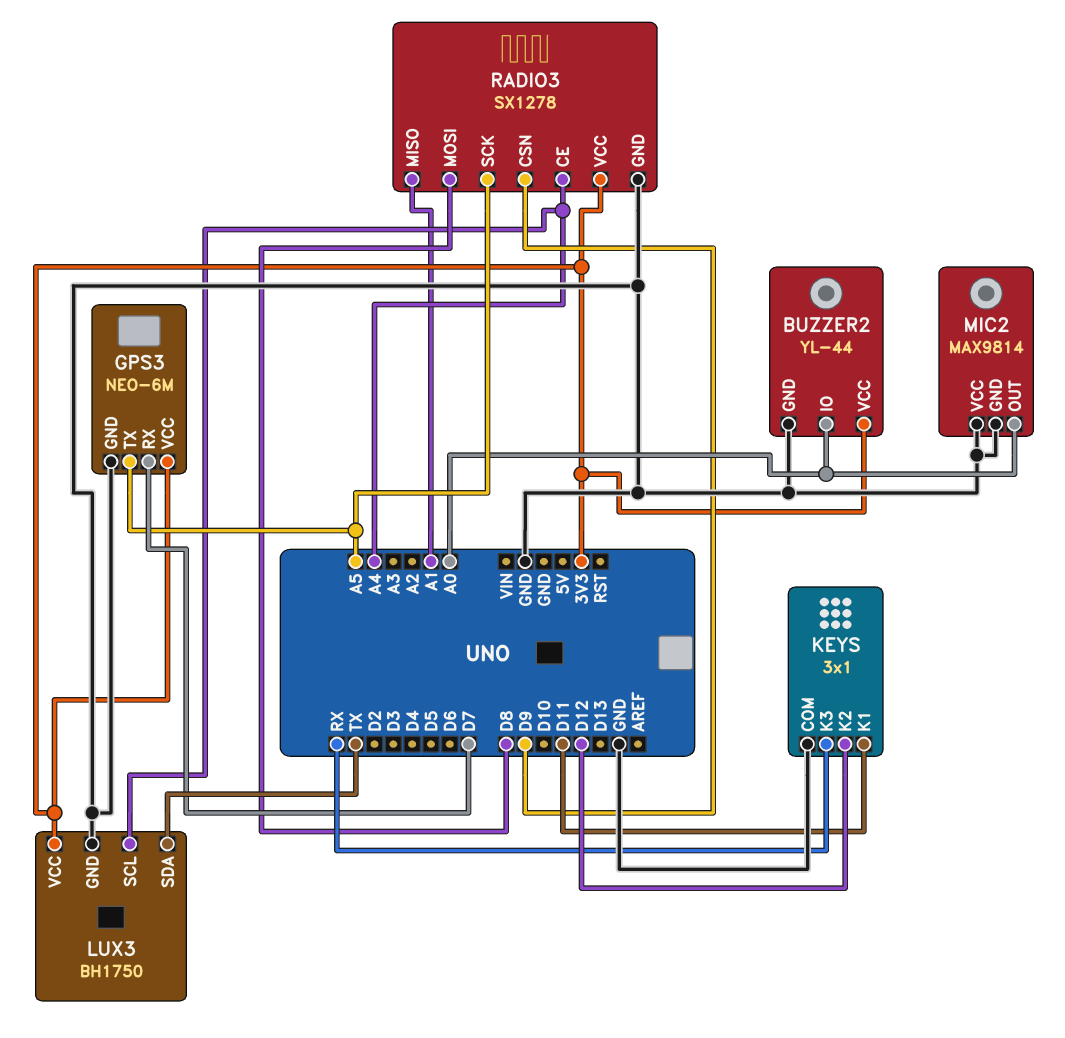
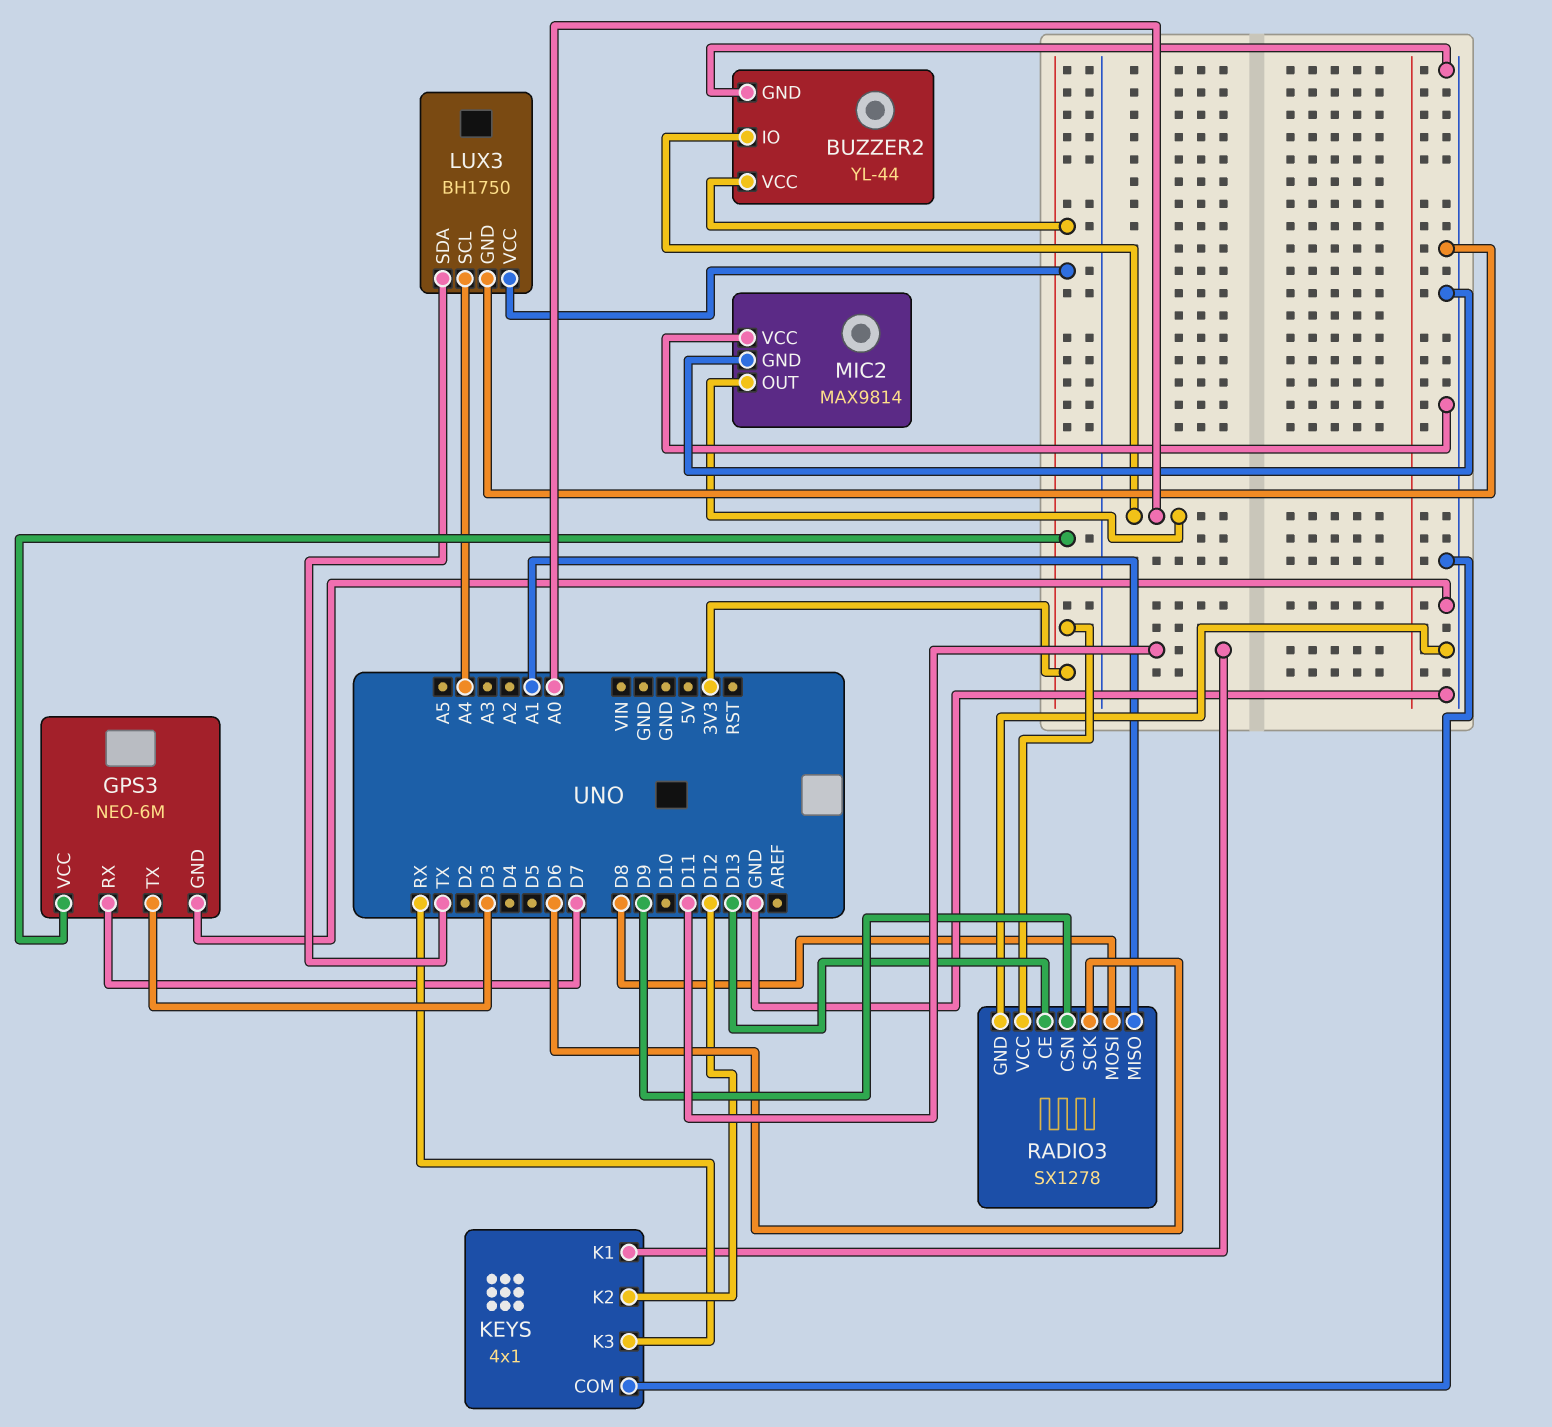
GPS3 pin TX: A5 -> D3
KEYS: 3x1 -> 4x1
RADIO3 pin CE: A4 -> D13
RADIO3 pin SCK: A5 -> D6

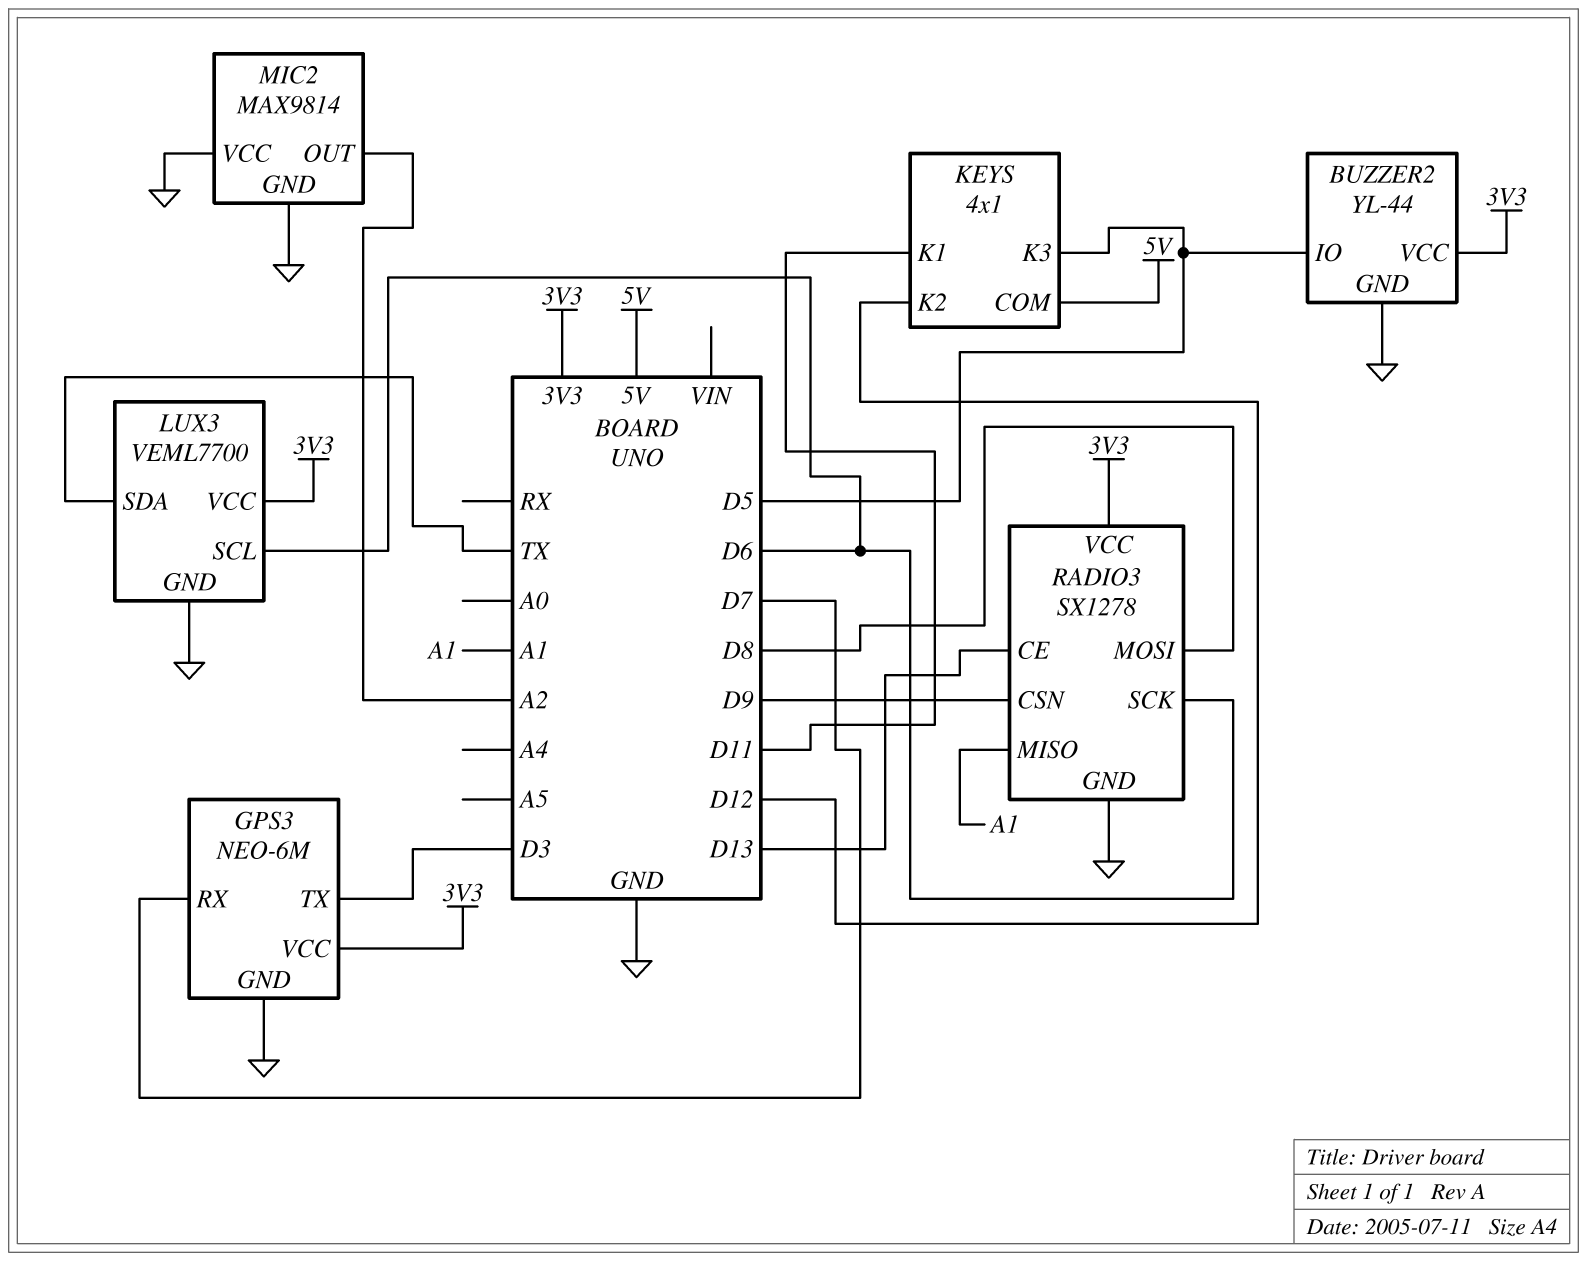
BUZZER2 pin IO: A0 -> D5
KEYS pin COM: GND -> 5V
KEYS pin K3: RX -> D5
LUX3: BH1750 -> VEML7700
LUX3 pin SCL: A4 -> D6
MIC2 pin OUT: A0 -> A2

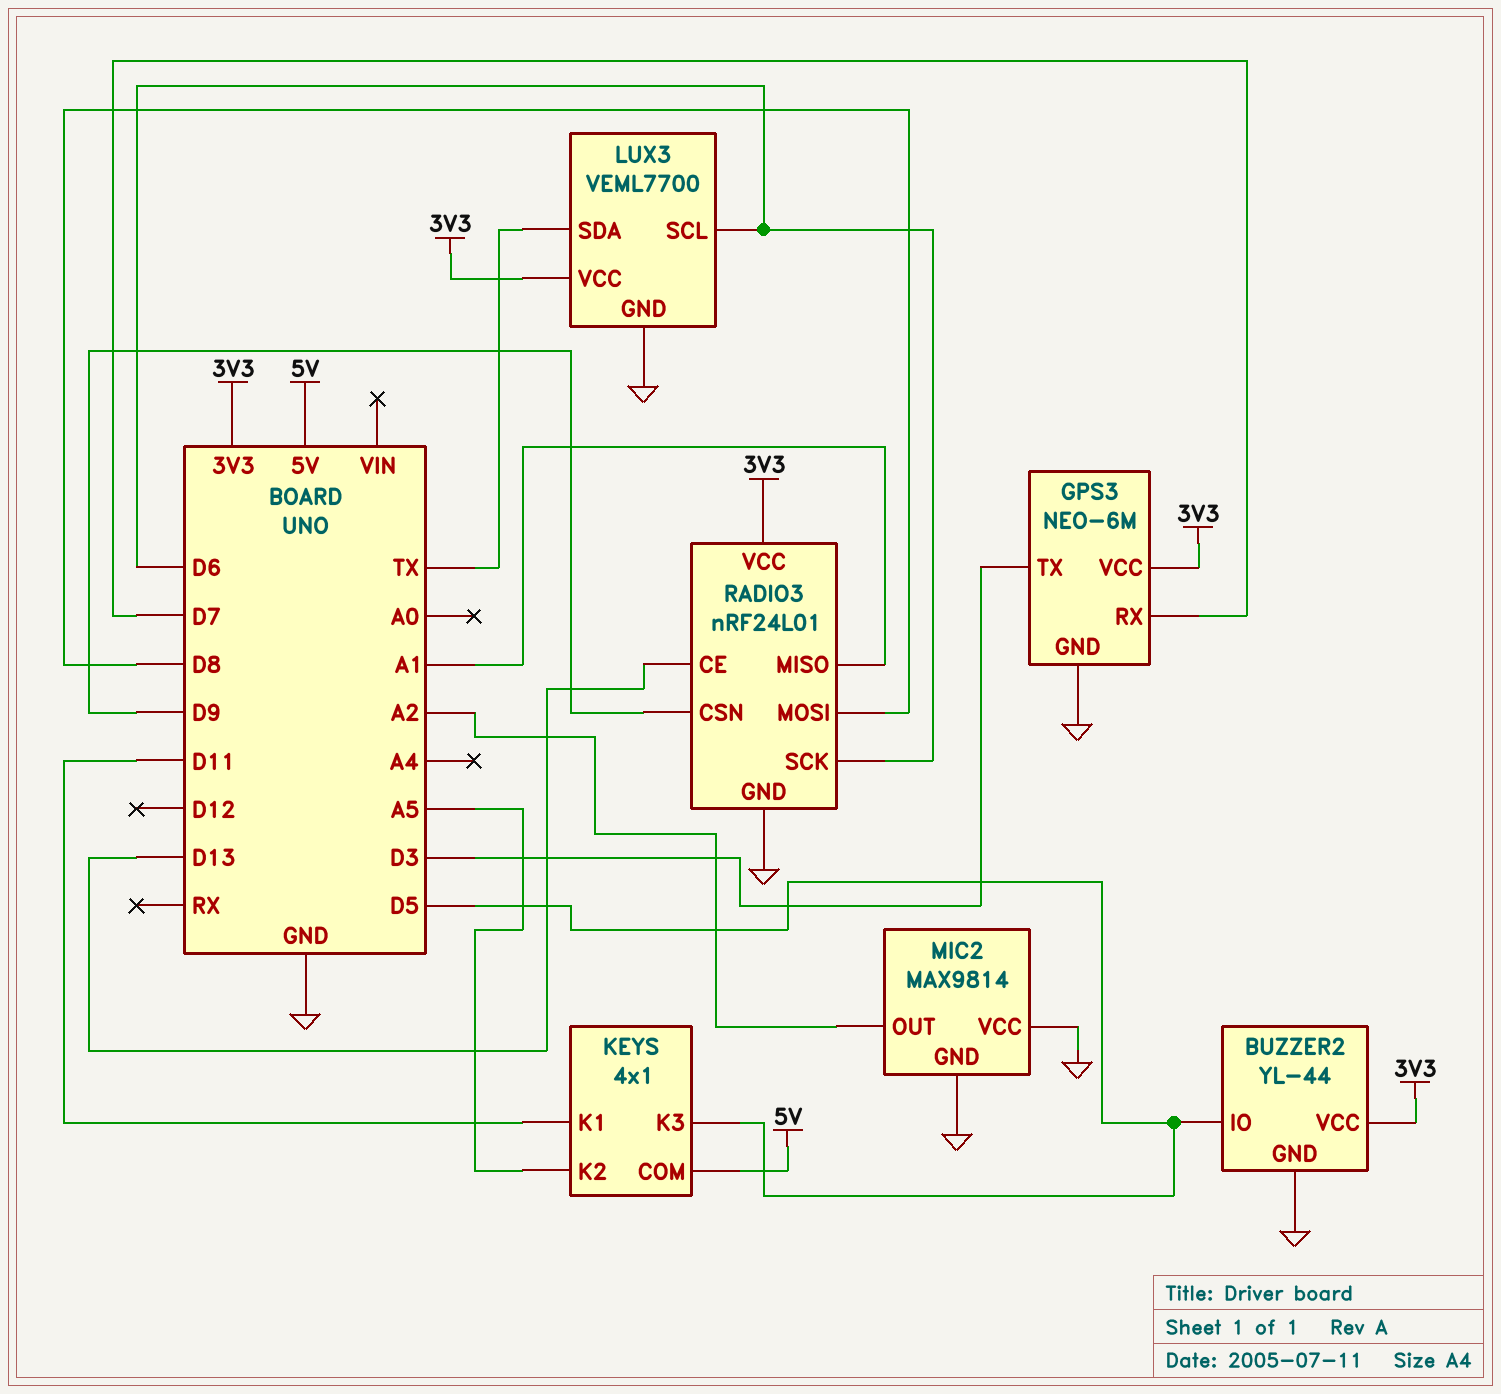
KEYS pin K2: D12 -> A5
RADIO3: SX1278 -> nRF24L01

